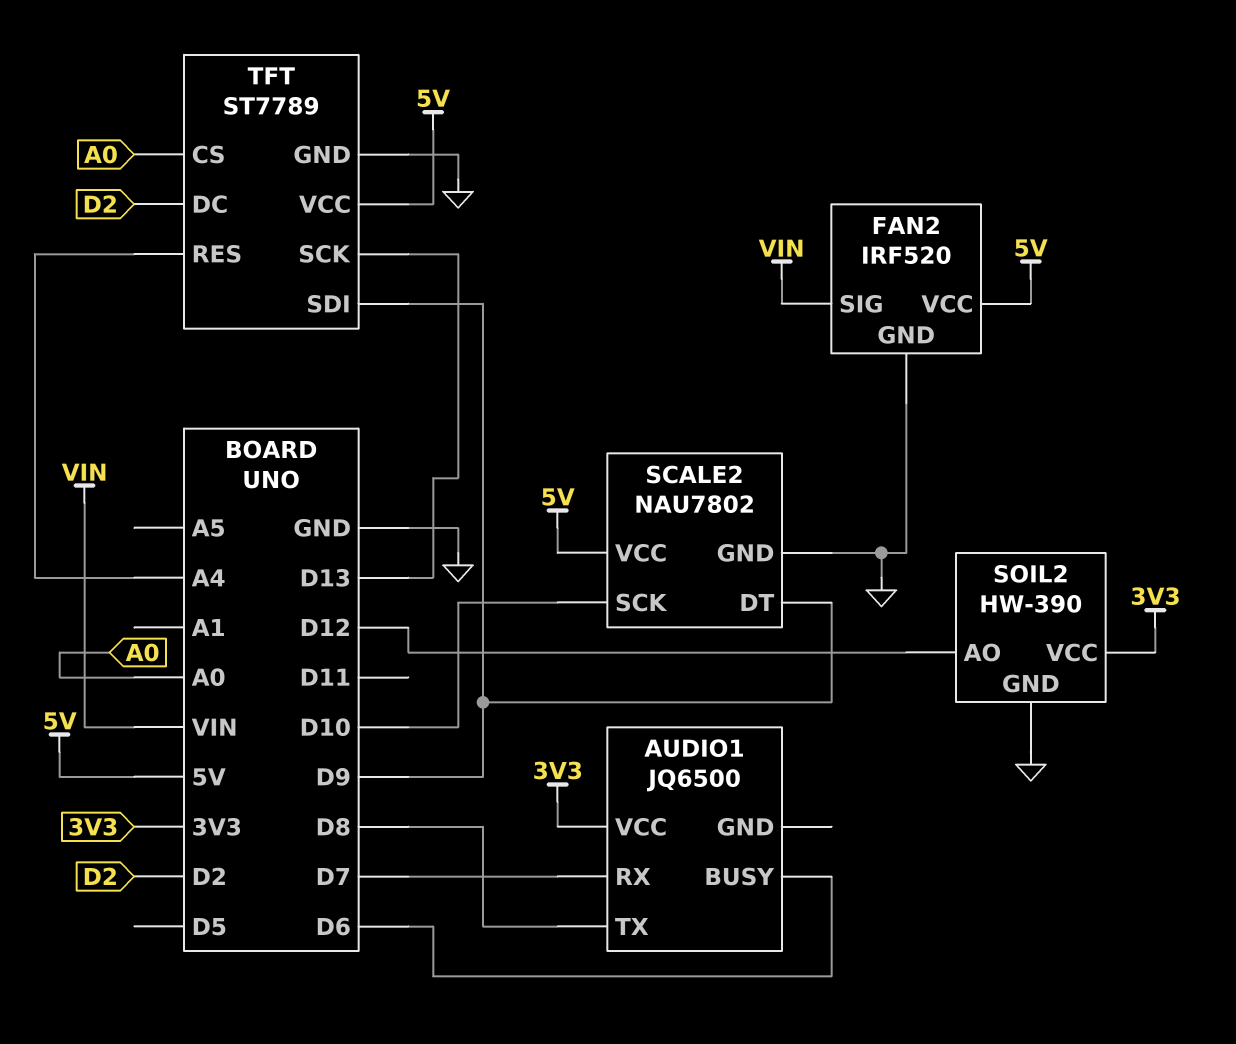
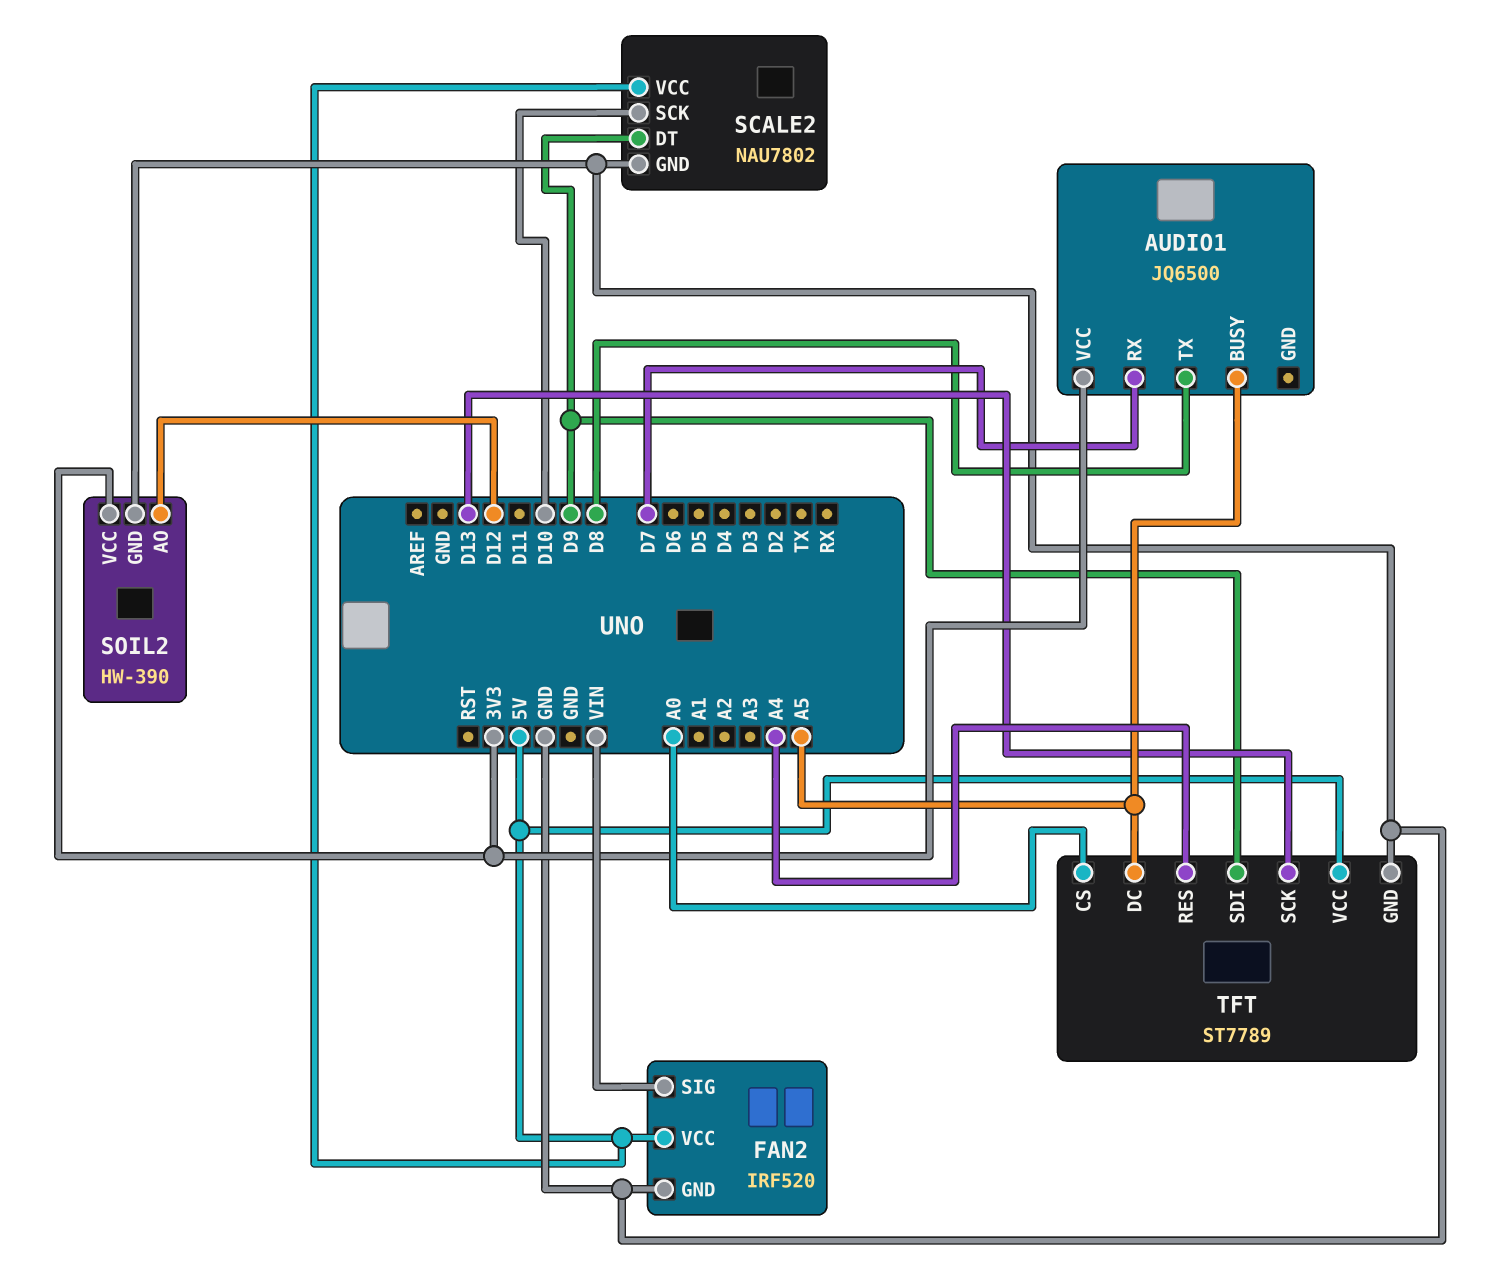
AUDIO1 pin BUSY: D6 -> A5
TFT pin DC: D2 -> A5

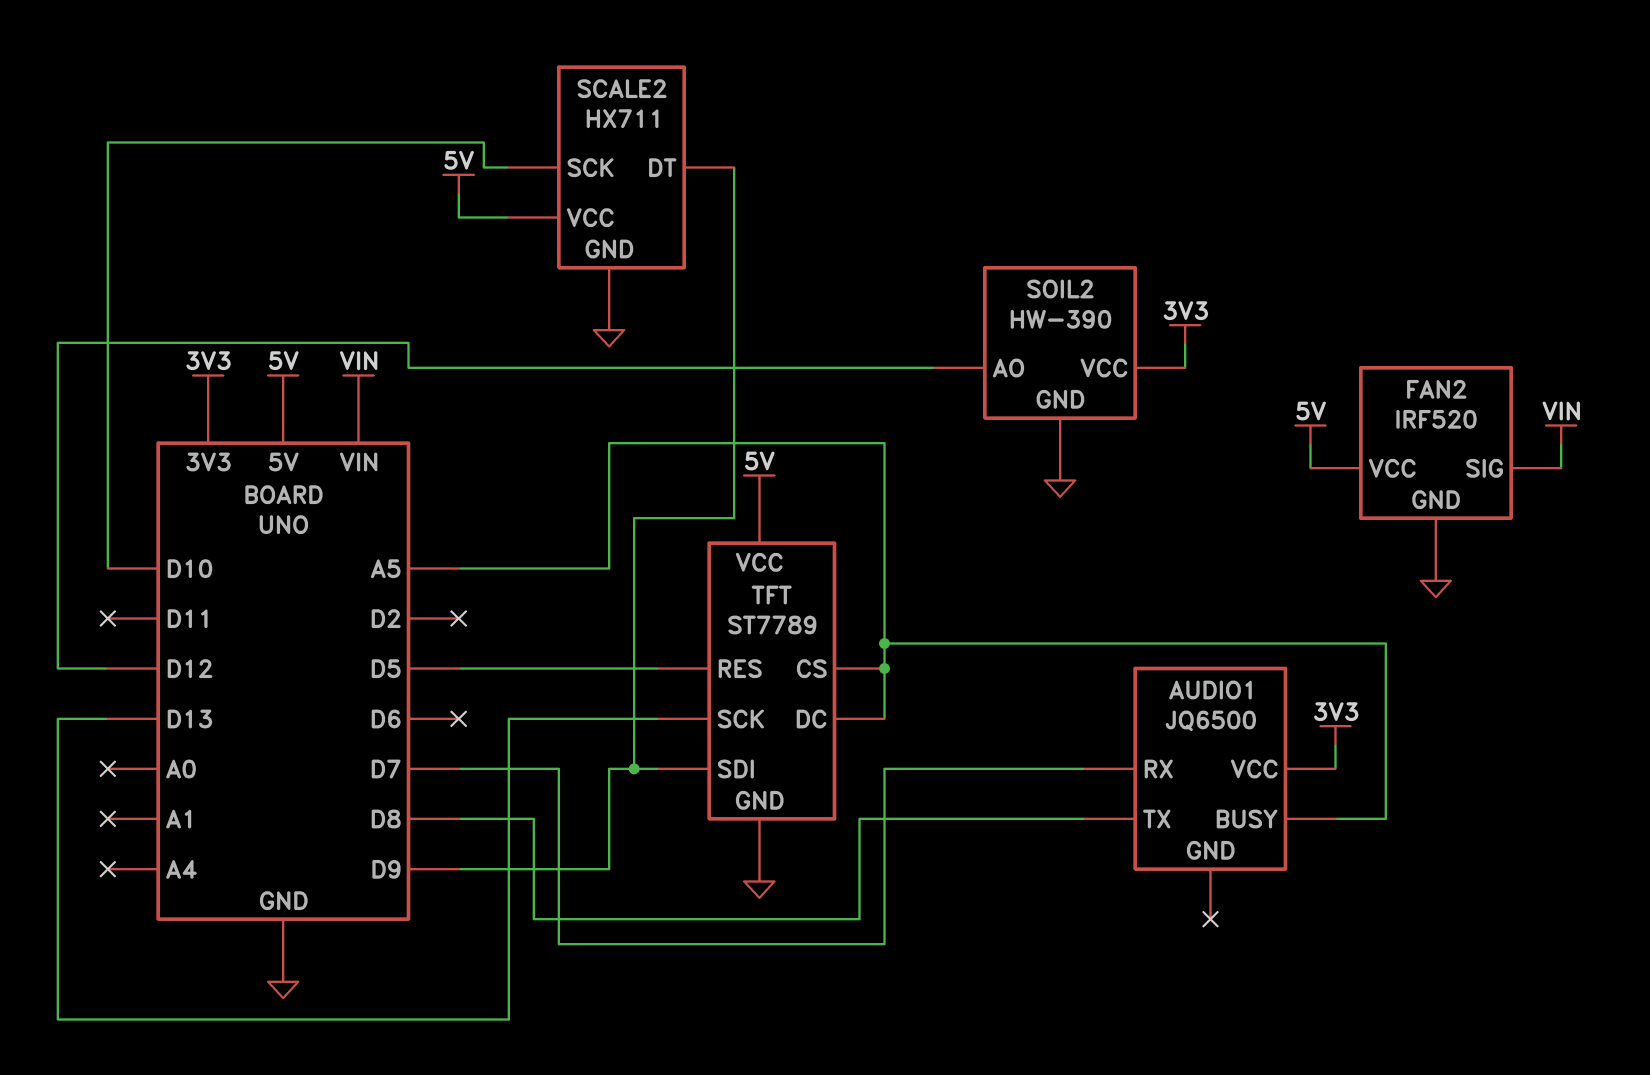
SCALE2: NAU7802 -> HX711
TFT pin CS: A0 -> A5
TFT pin RES: A4 -> D5

